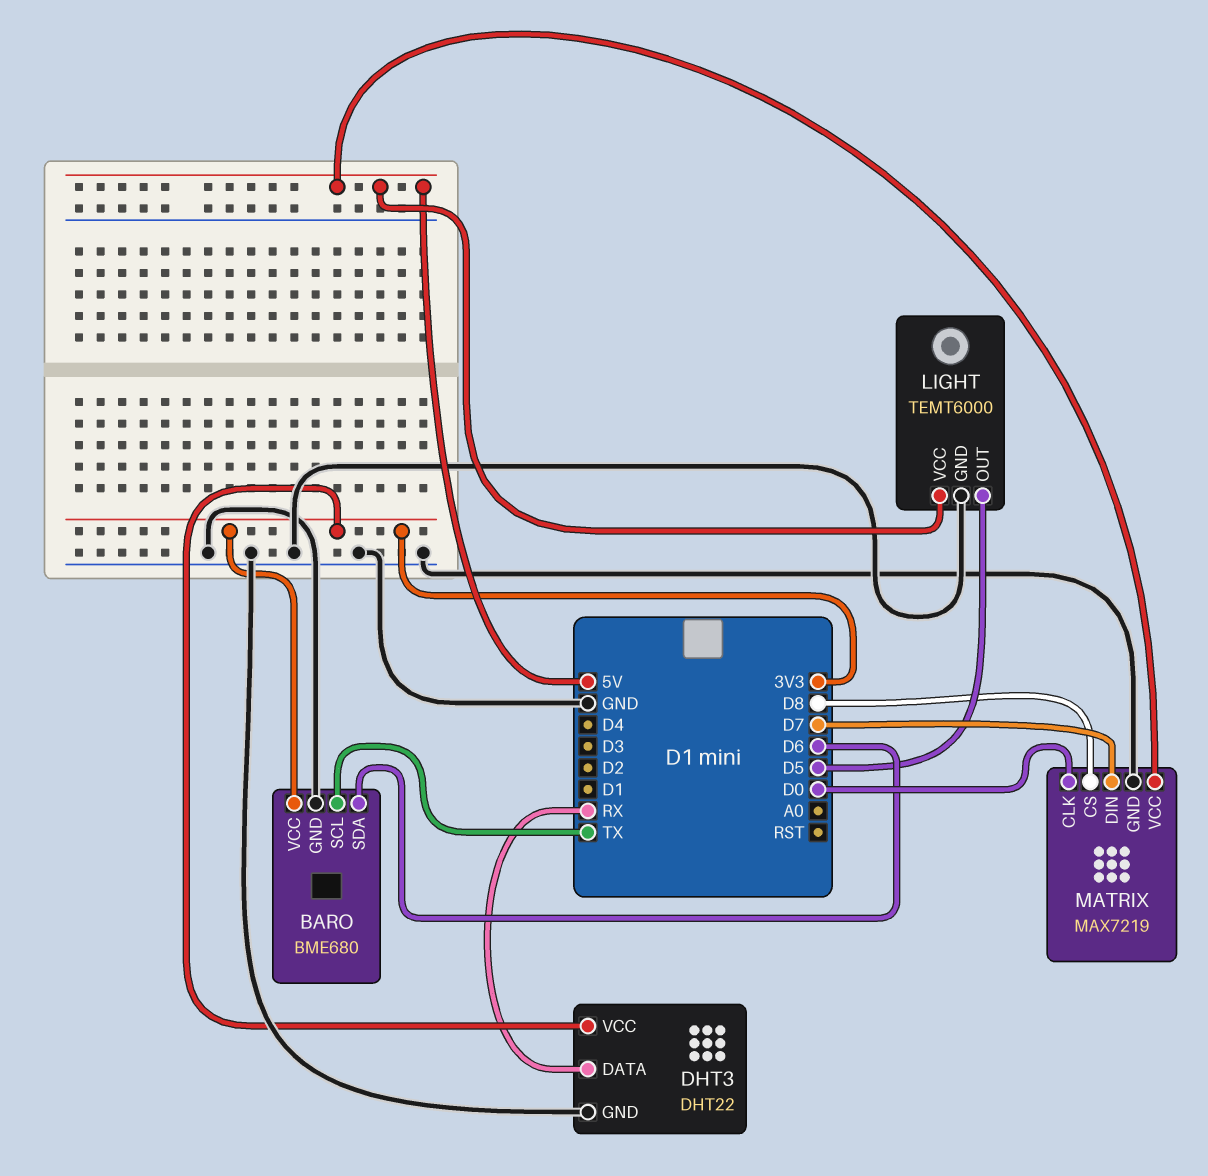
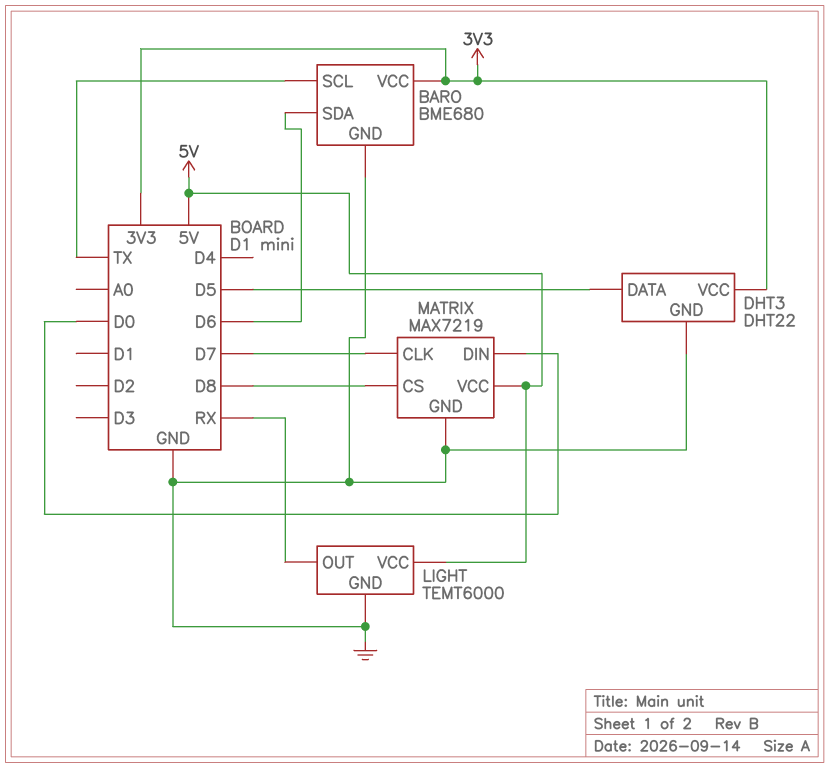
DHT3 pin DATA: RX -> D5
LIGHT pin OUT: D5 -> RX
MATRIX pin CLK: D0 -> D7
MATRIX pin DIN: D7 -> D0

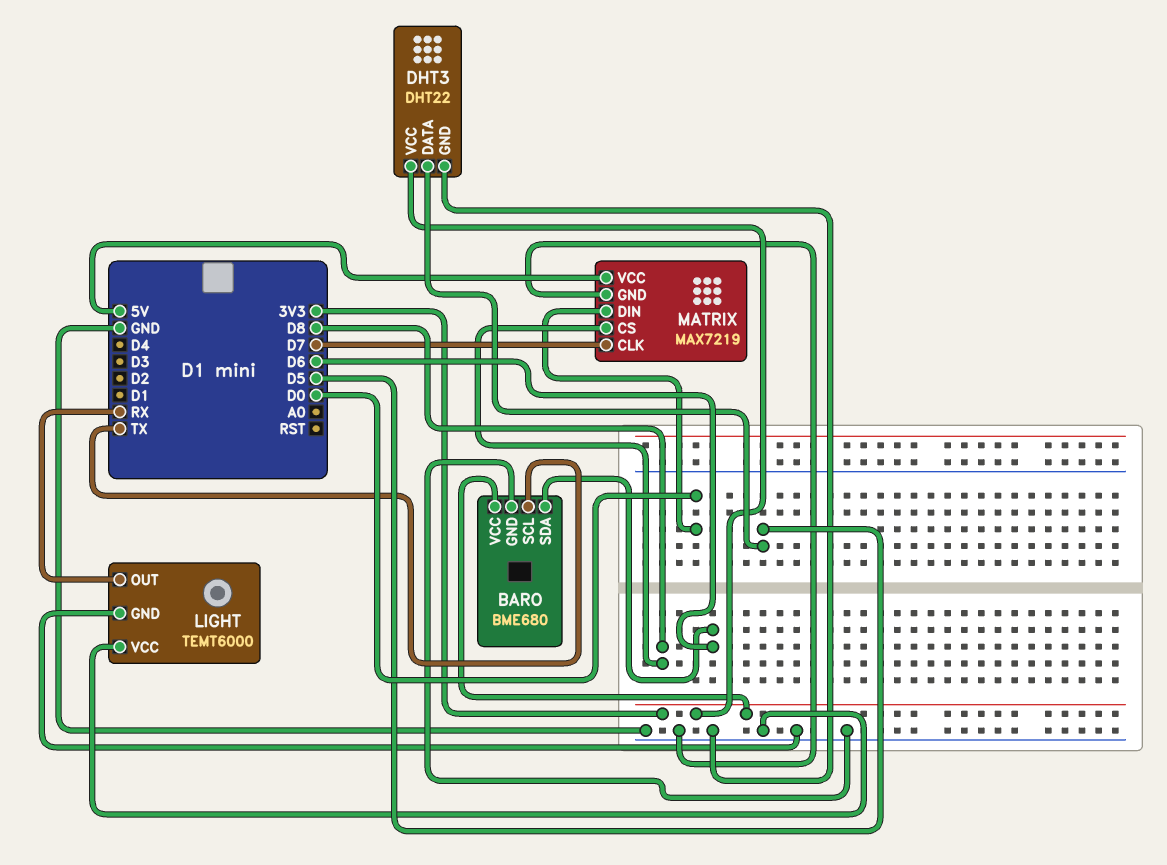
LIGHT pin VCC: 5V -> GND

